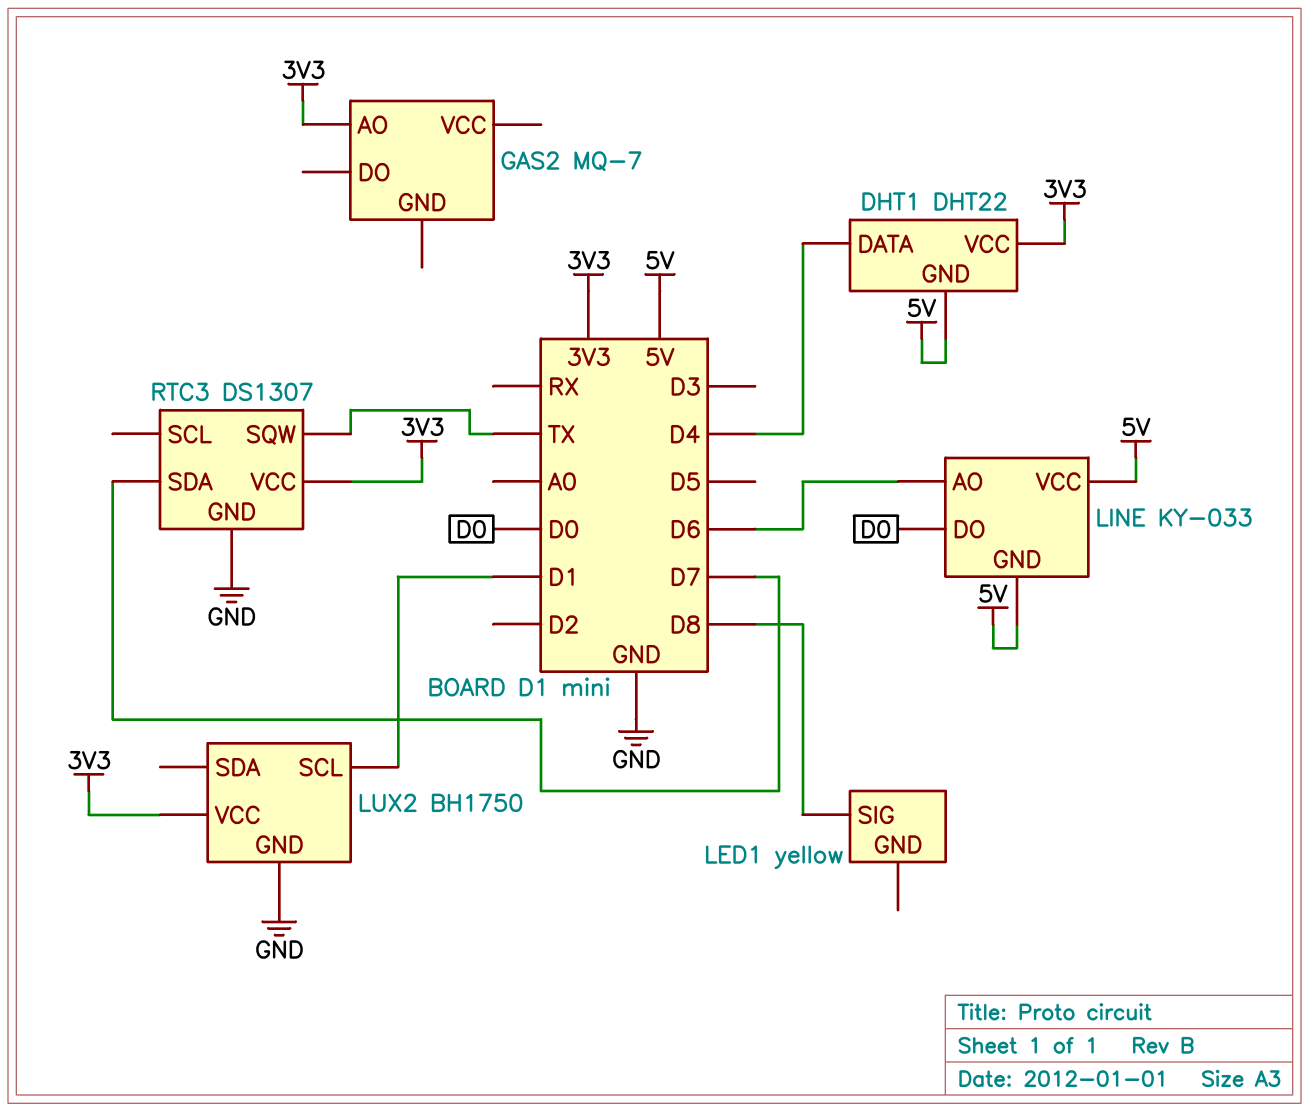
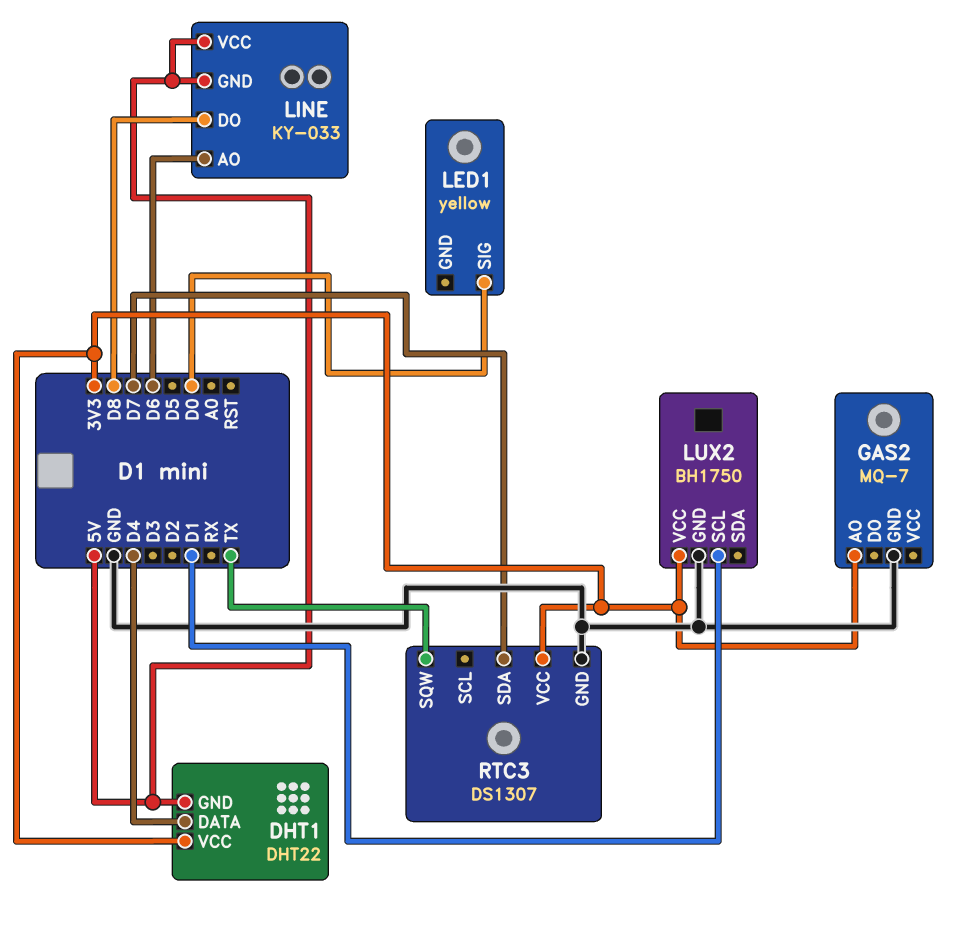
GAS2 pin GND: none -> GND
LED1 pin SIG: D8 -> D0
LINE pin DO: D0 -> D8

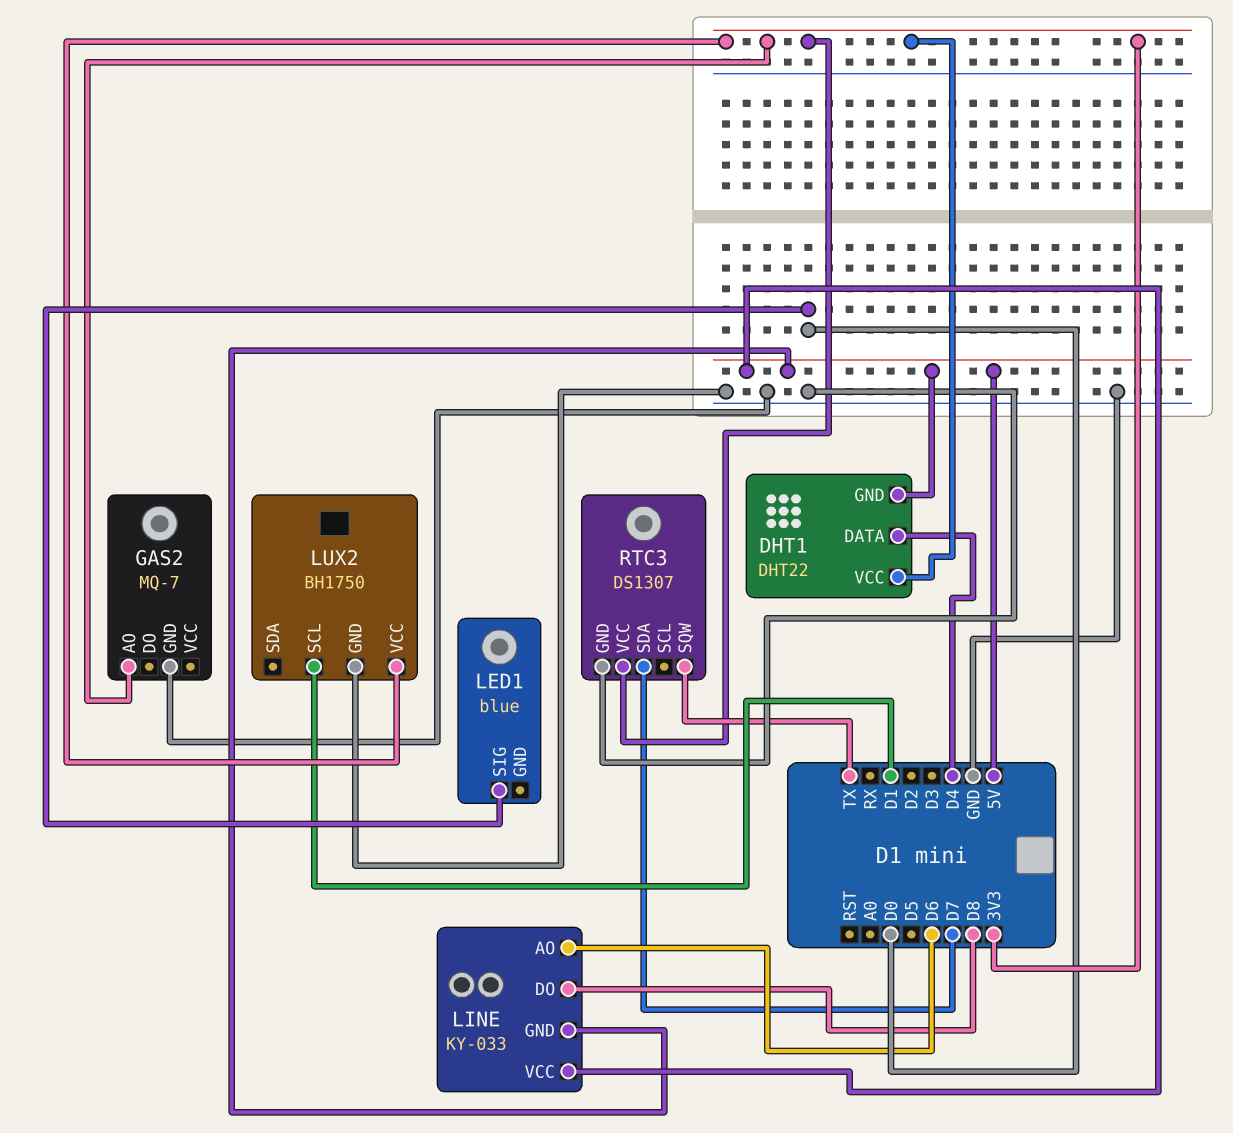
LED1: yellow -> blue

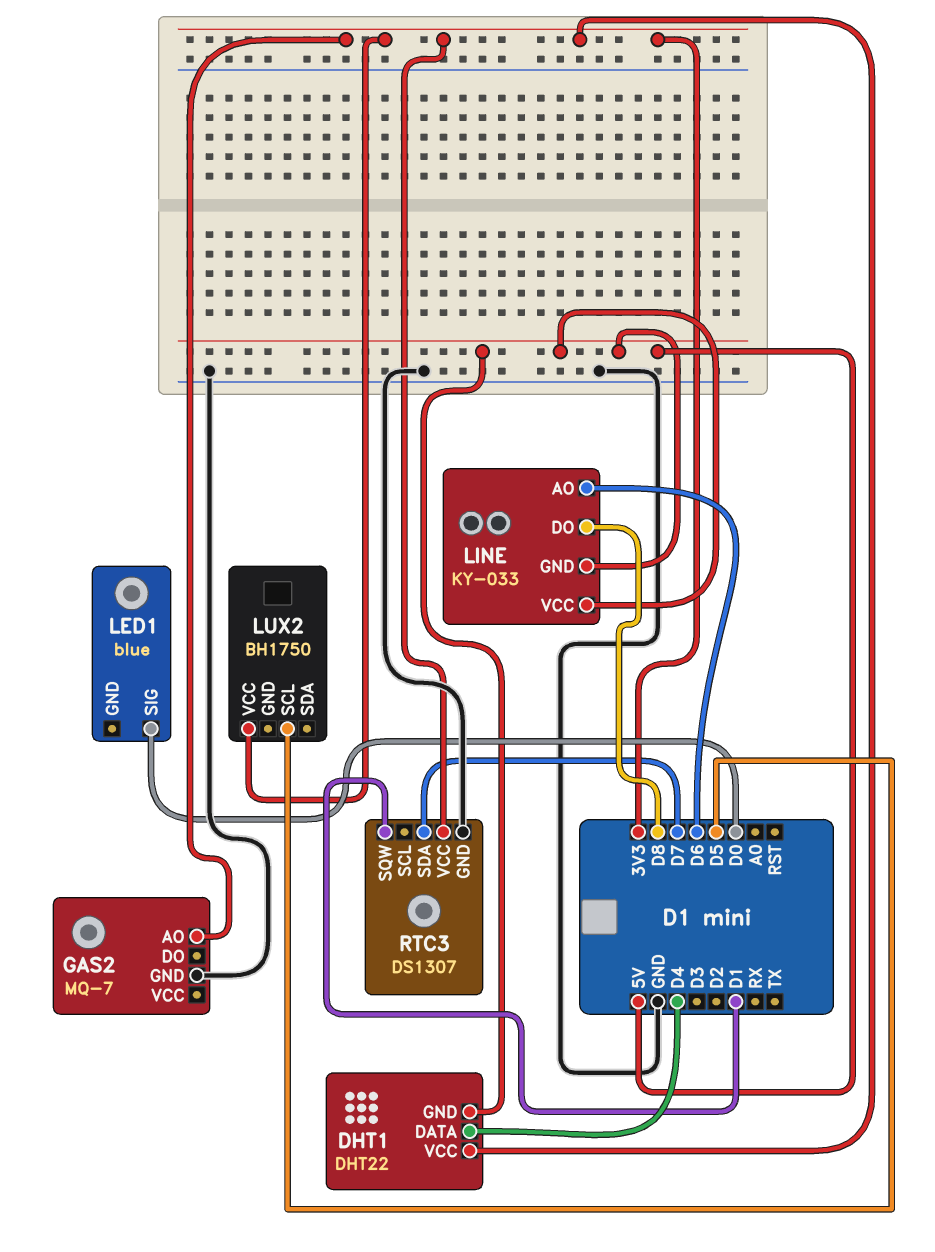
LUX2 pin GND: GND -> none
LUX2 pin SCL: D1 -> D5
RTC3 pin SQW: TX -> D1

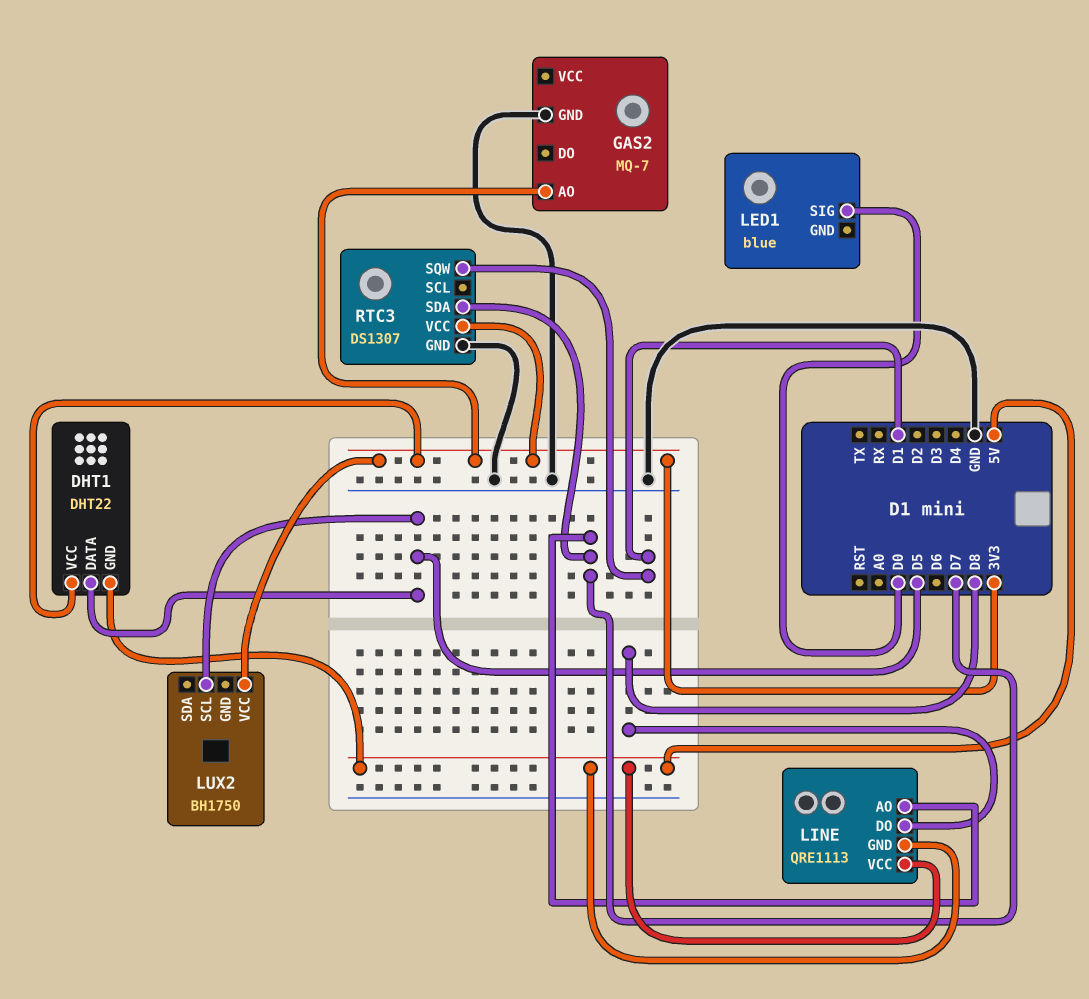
DHT1 pin DATA: D4 -> D5
LINE: KY-033 -> QRE1113
LINE pin AO: D6 -> D7

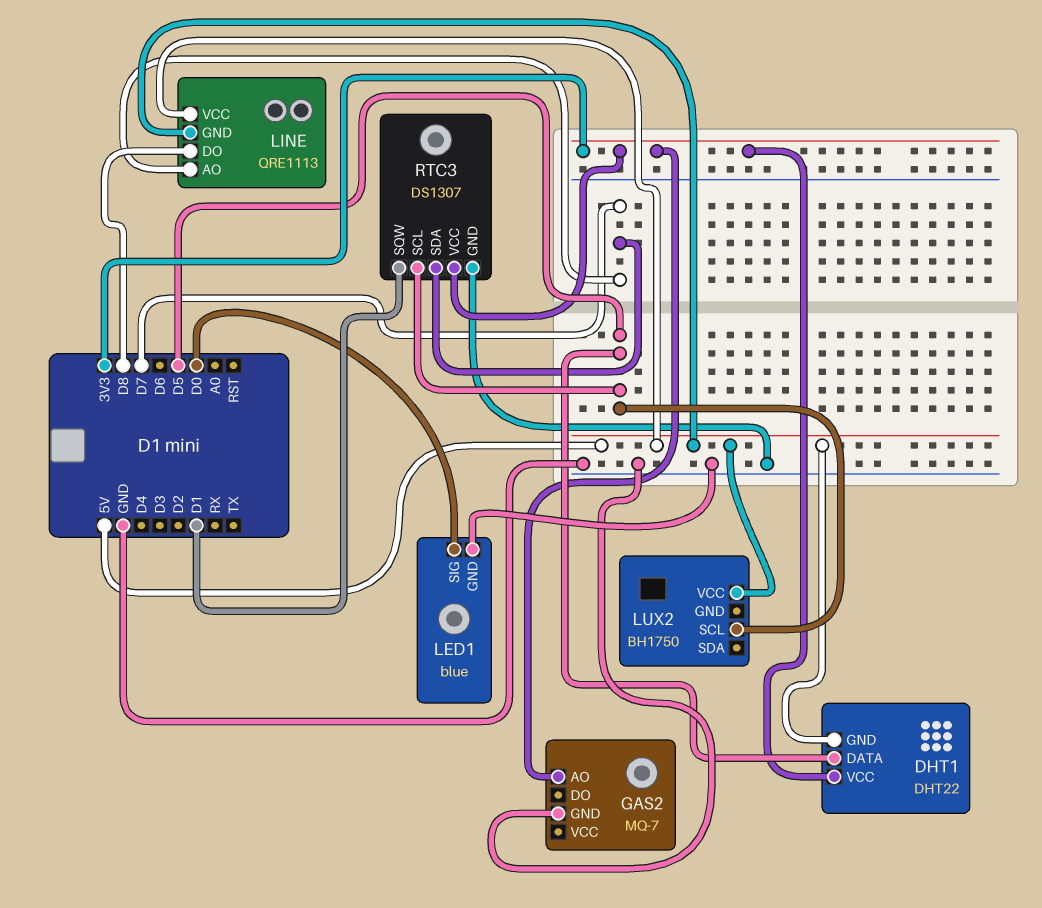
LED1 pin GND: none -> GND
LUX2 pin VCC: 3V3 -> 5V
RTC3 pin SCL: none -> D5

